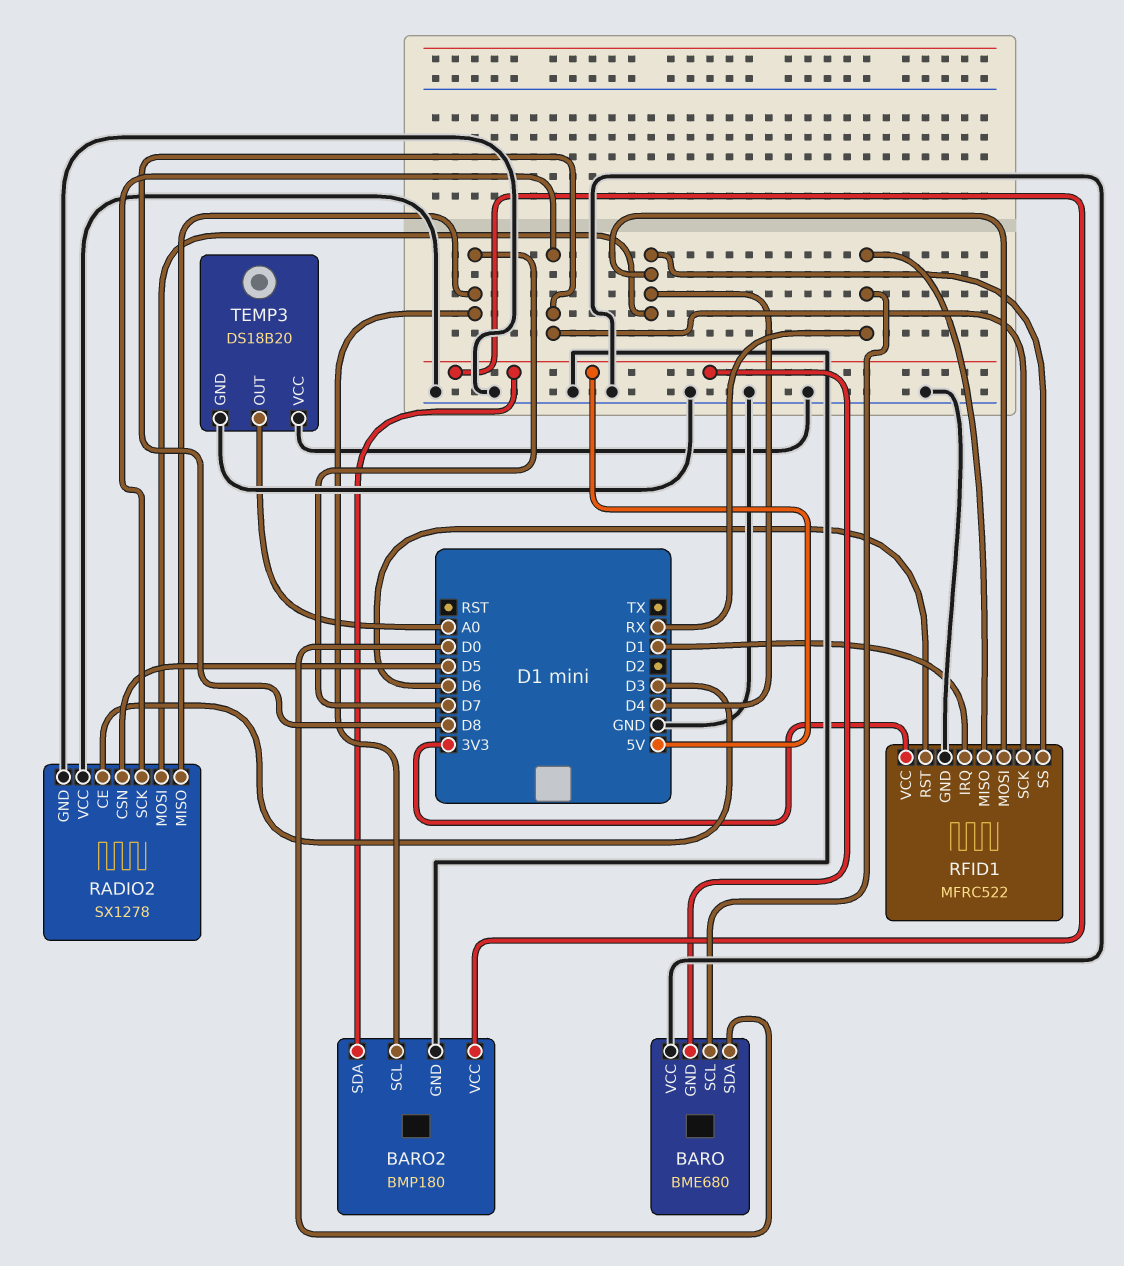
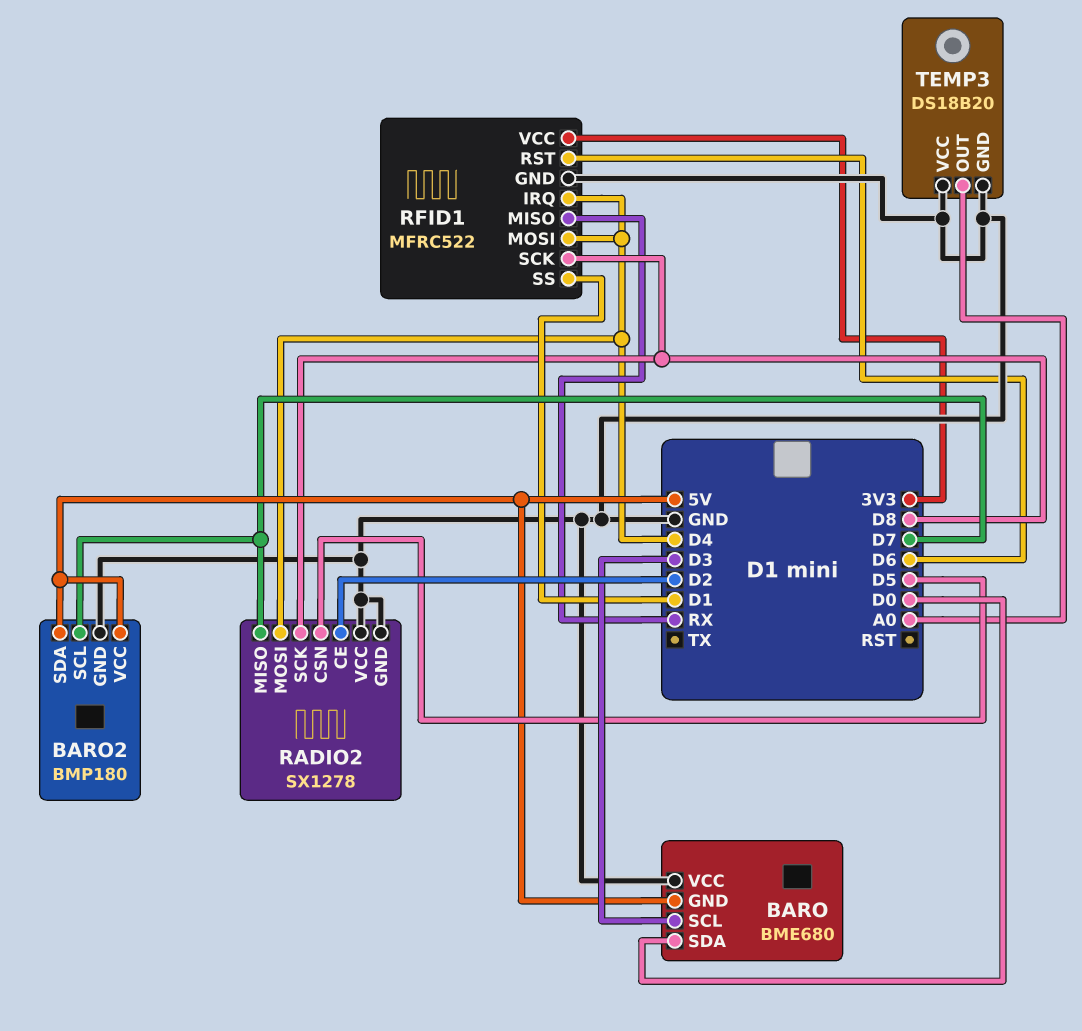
BARO pin SCL: RX -> D3
RADIO2 pin CE: D3 -> D2
RFID1 pin IRQ: D1 -> D4
RFID1 pin SS: D4 -> D1

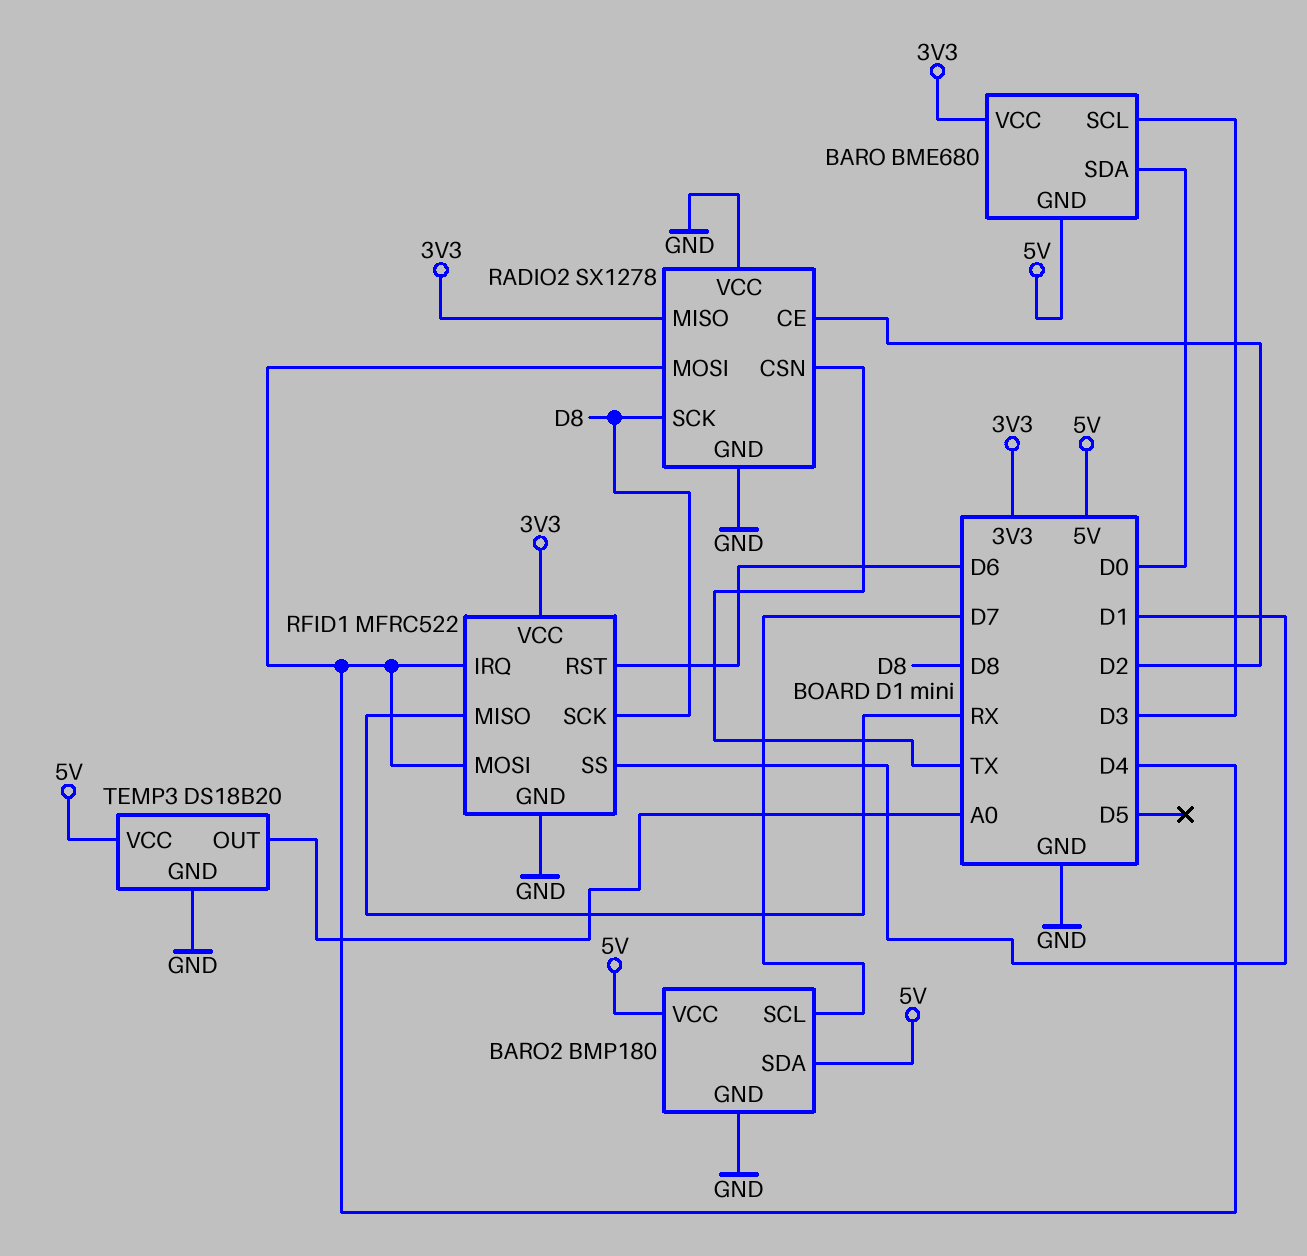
BARO pin VCC: GND -> 3V3
RADIO2 pin CSN: D5 -> TX
RADIO2 pin MISO: D7 -> 3V3
TEMP3 pin VCC: GND -> 5V

